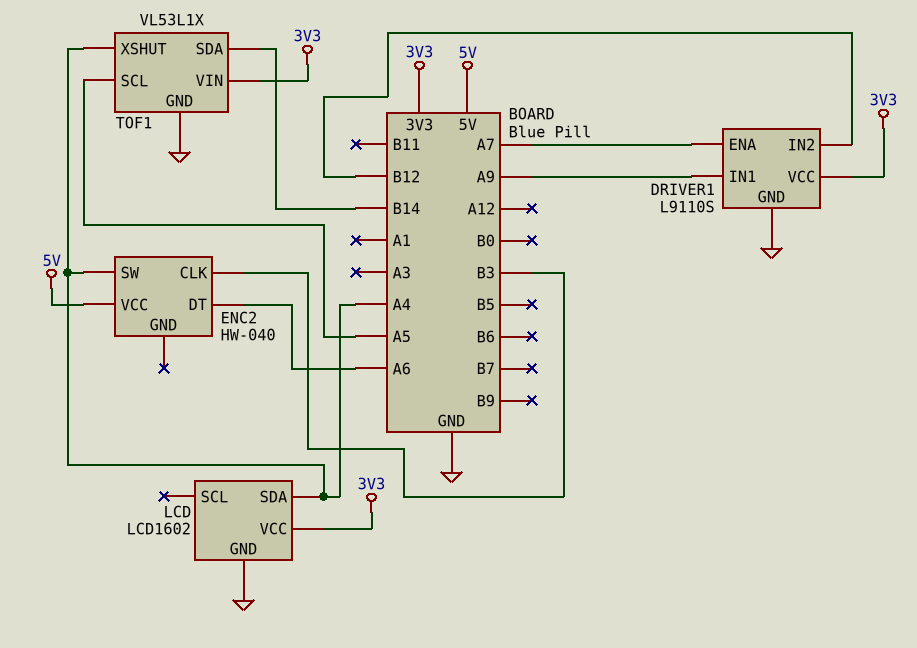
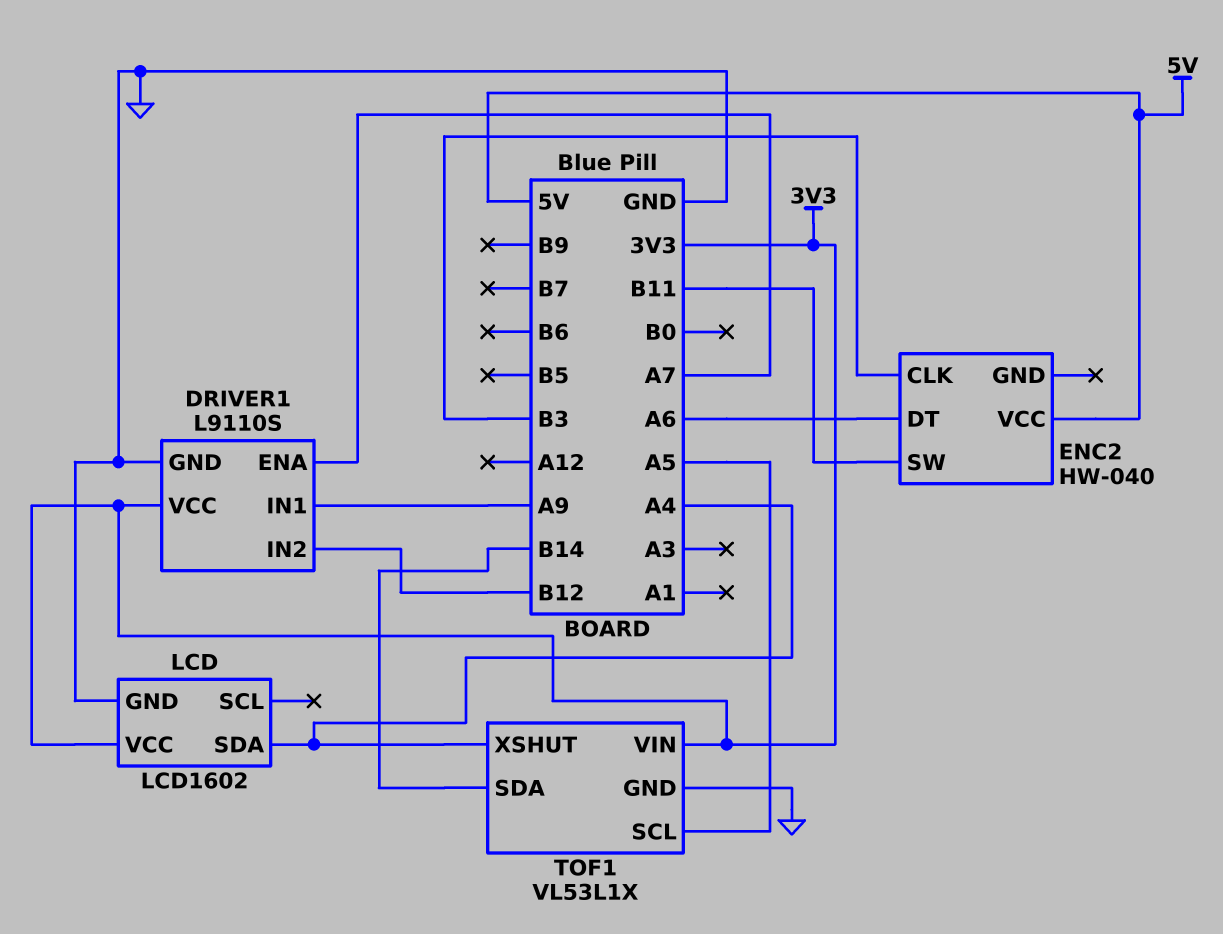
ENC2 pin SW: A4 -> B11

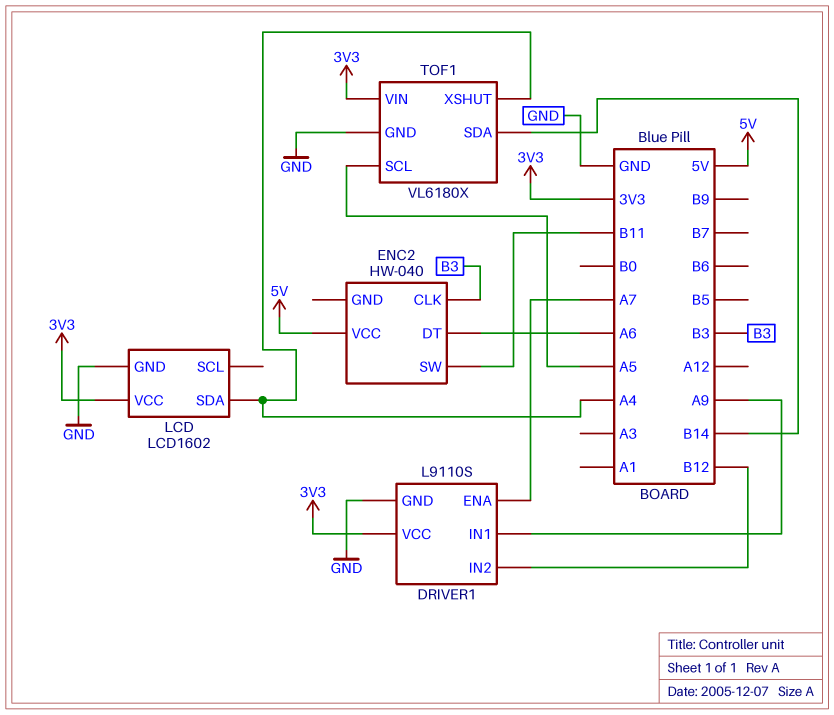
TOF1: VL53L1X -> VL6180X

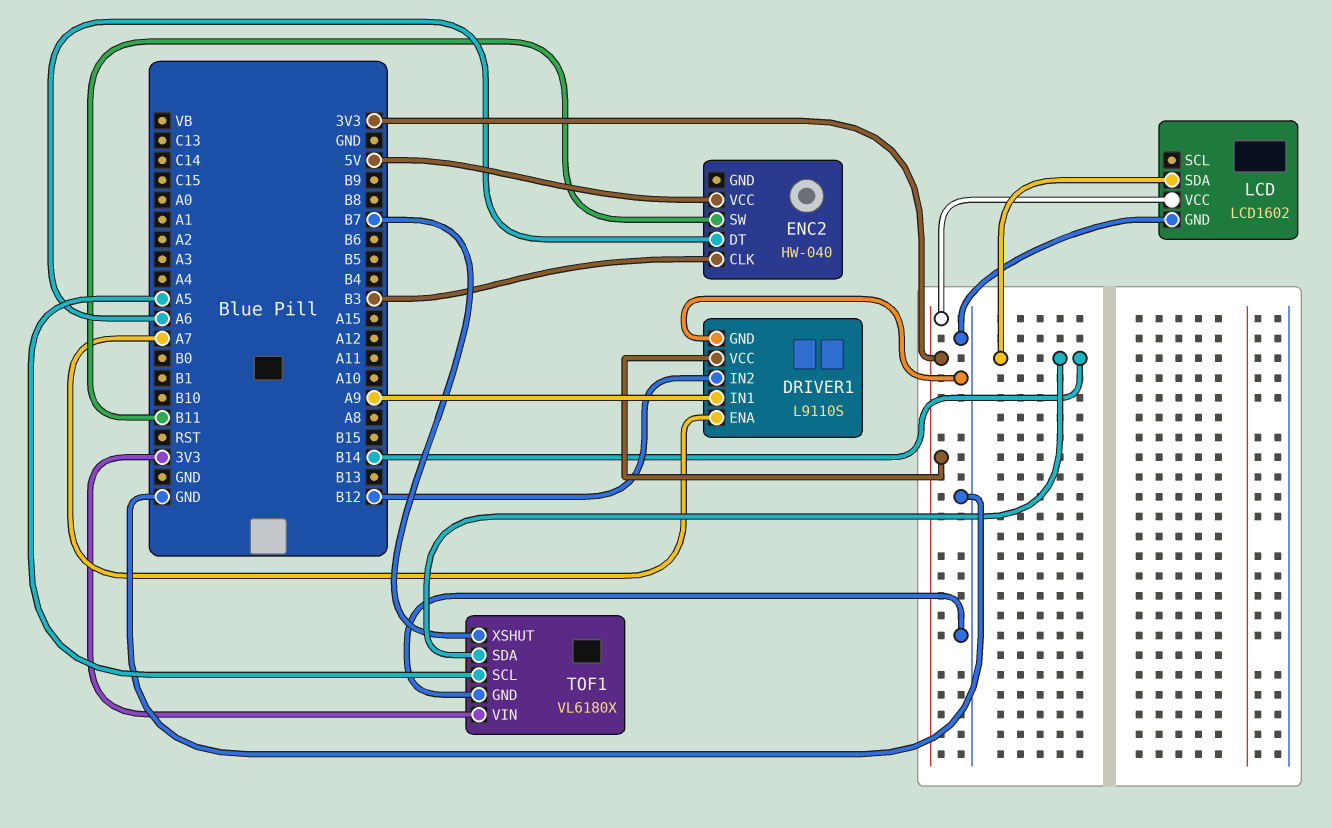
LCD pin SDA: A4 -> B14
TOF1 pin XSHUT: A4 -> B7

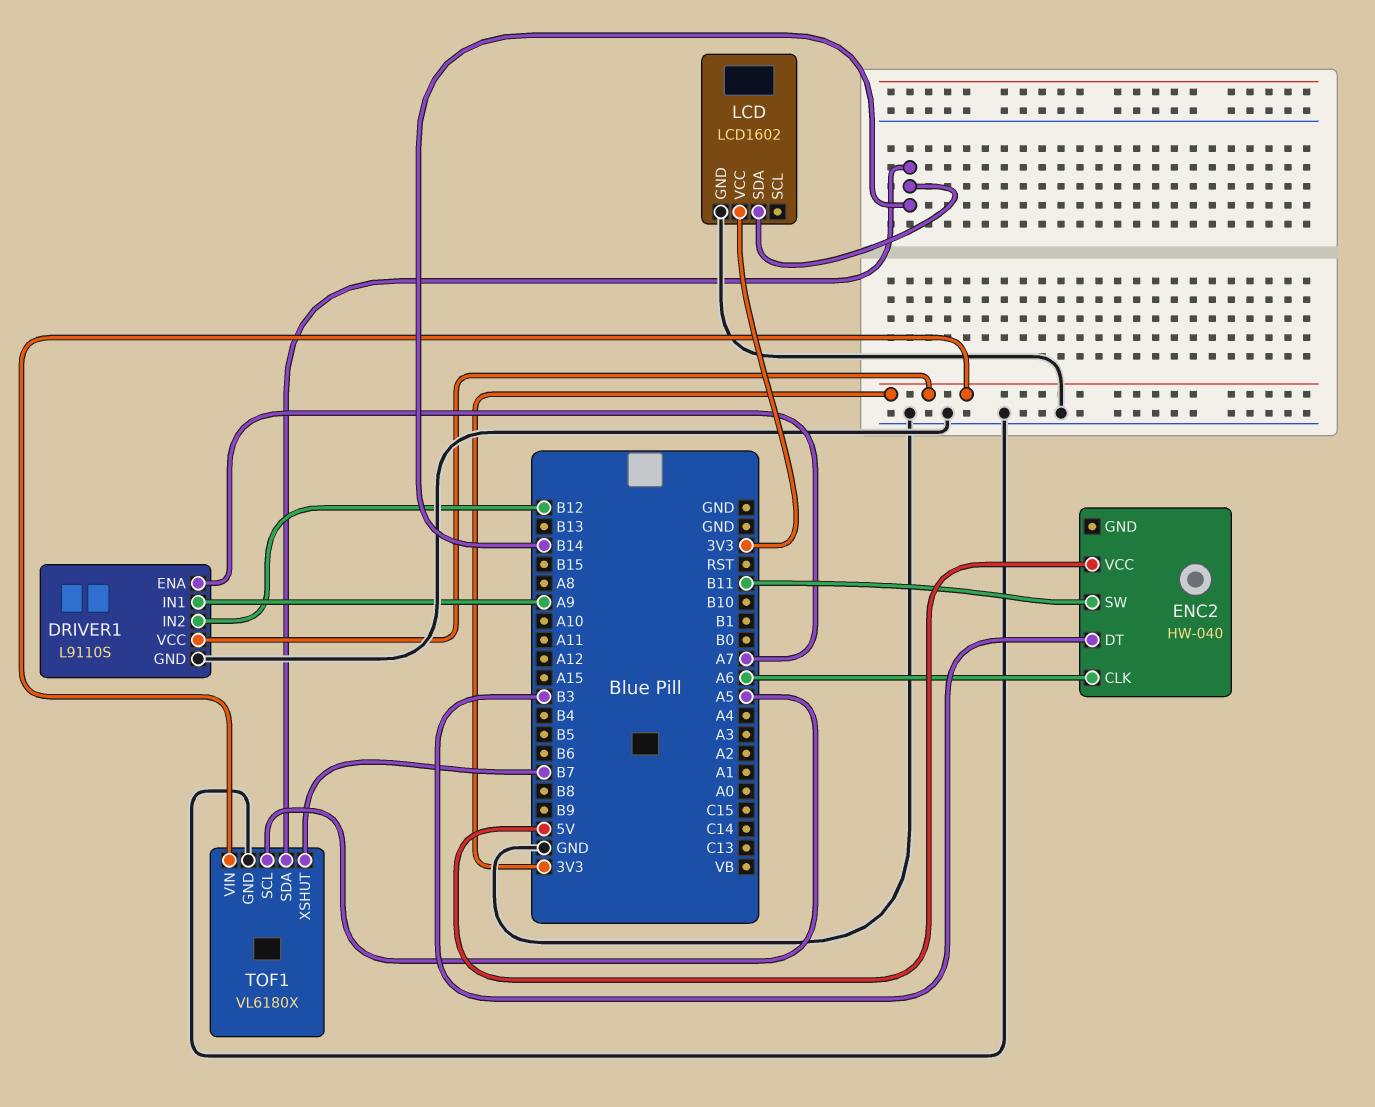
ENC2 pin CLK: B3 -> A6
ENC2 pin DT: A6 -> B3

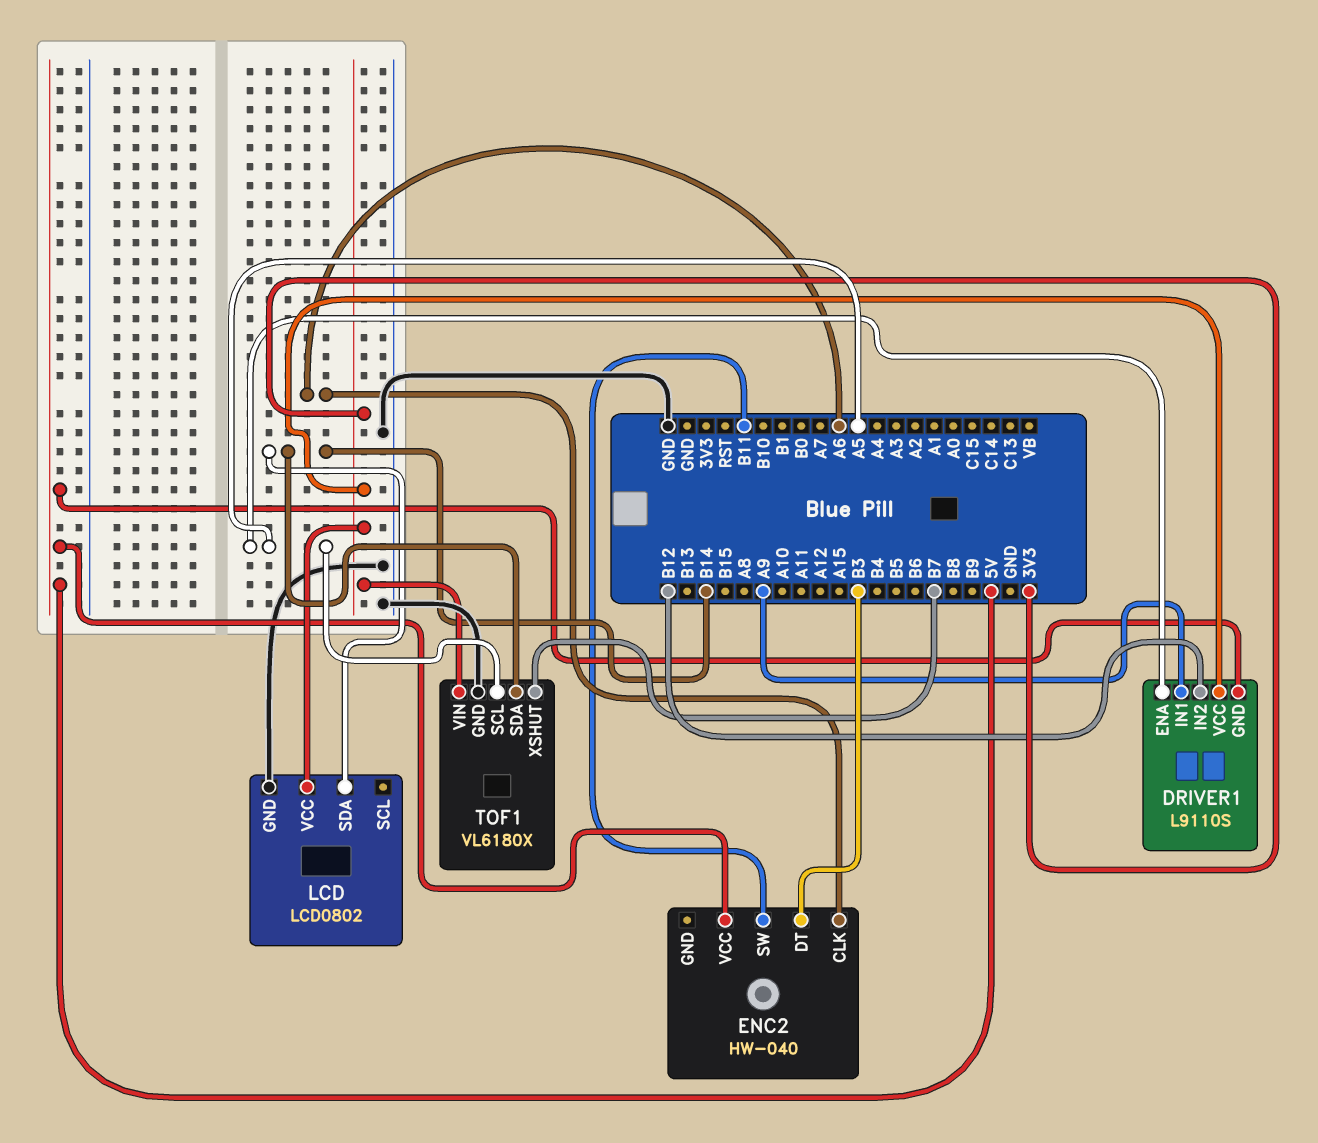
DRIVER1 pin ENA: A7 -> A5
DRIVER1 pin GND: GND -> 5V
LCD: LCD1602 -> LCD0802

